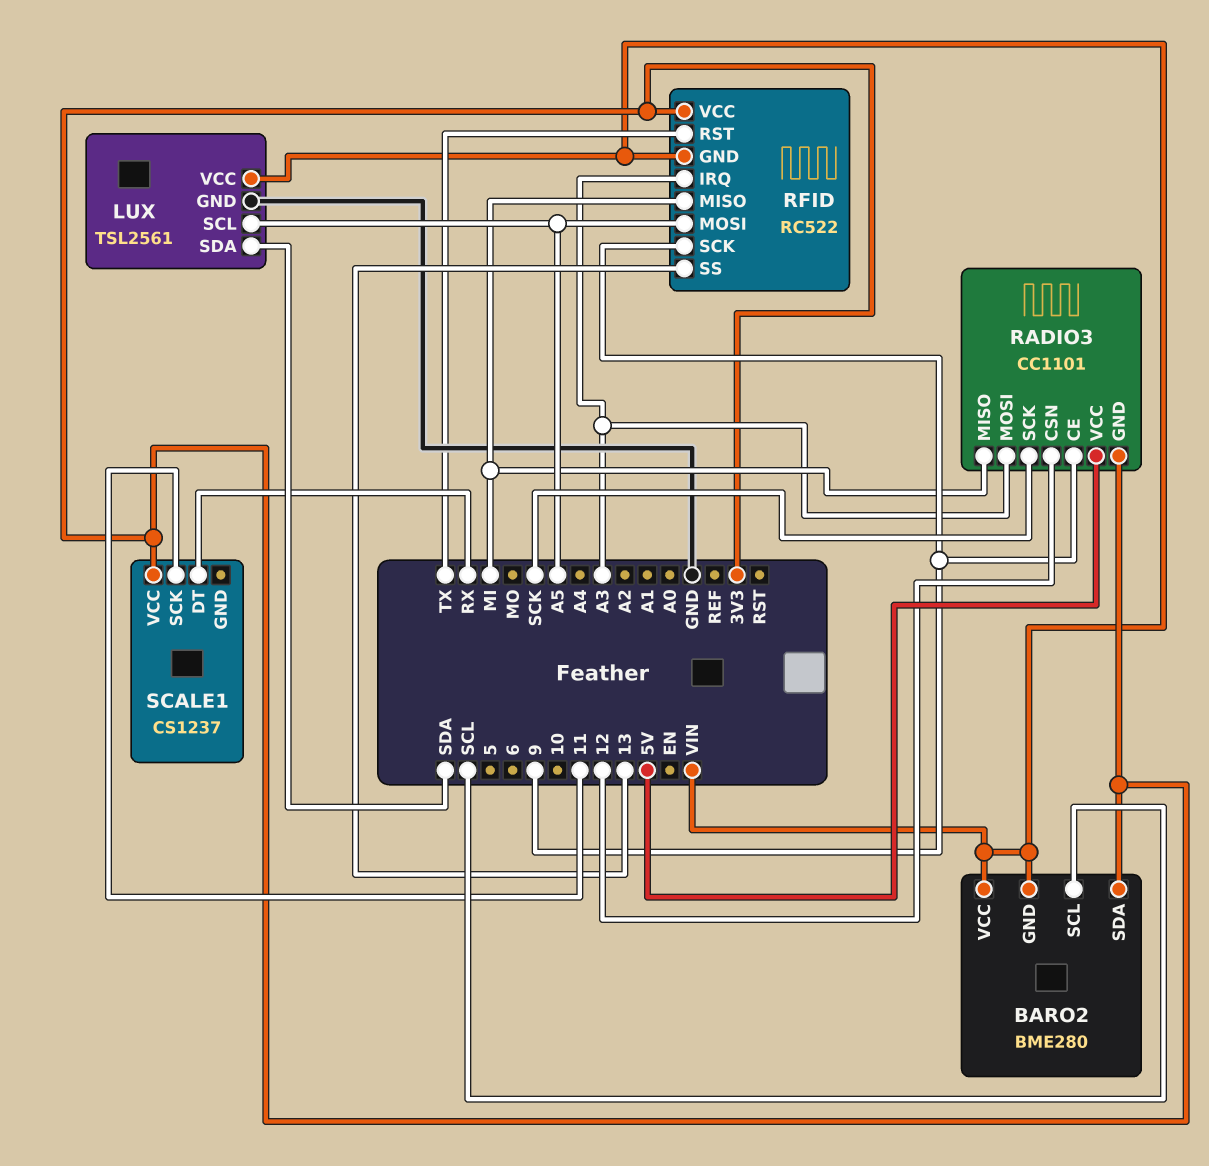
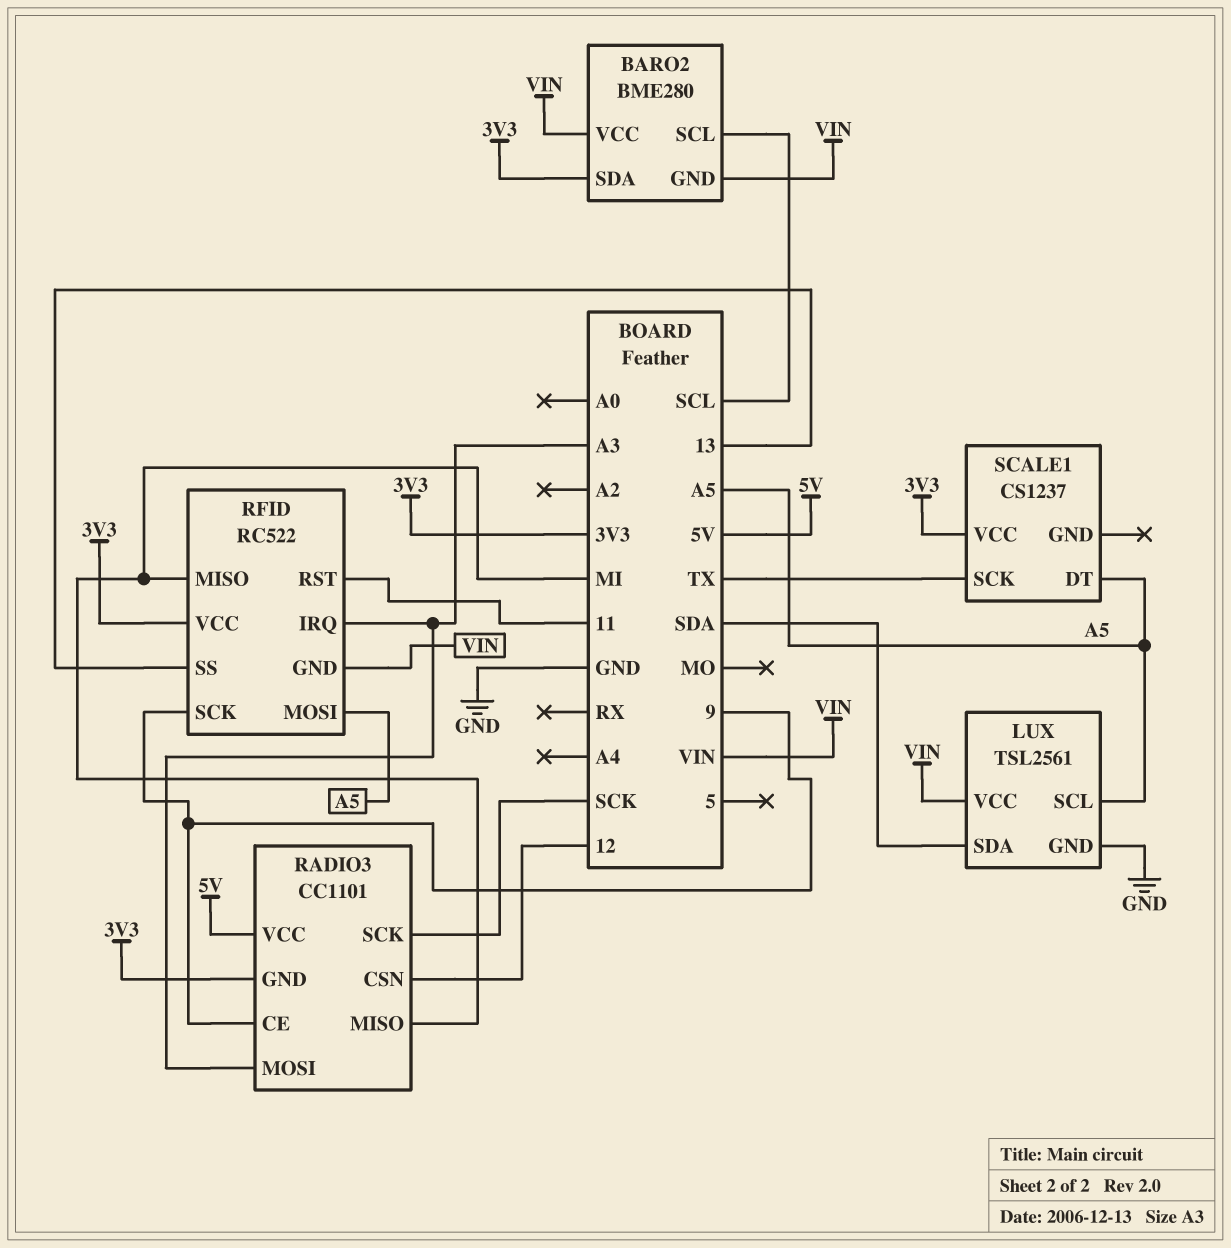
RFID pin RST: TX -> 11
SCALE1 pin DT: RX -> A5
SCALE1 pin SCK: 11 -> TX

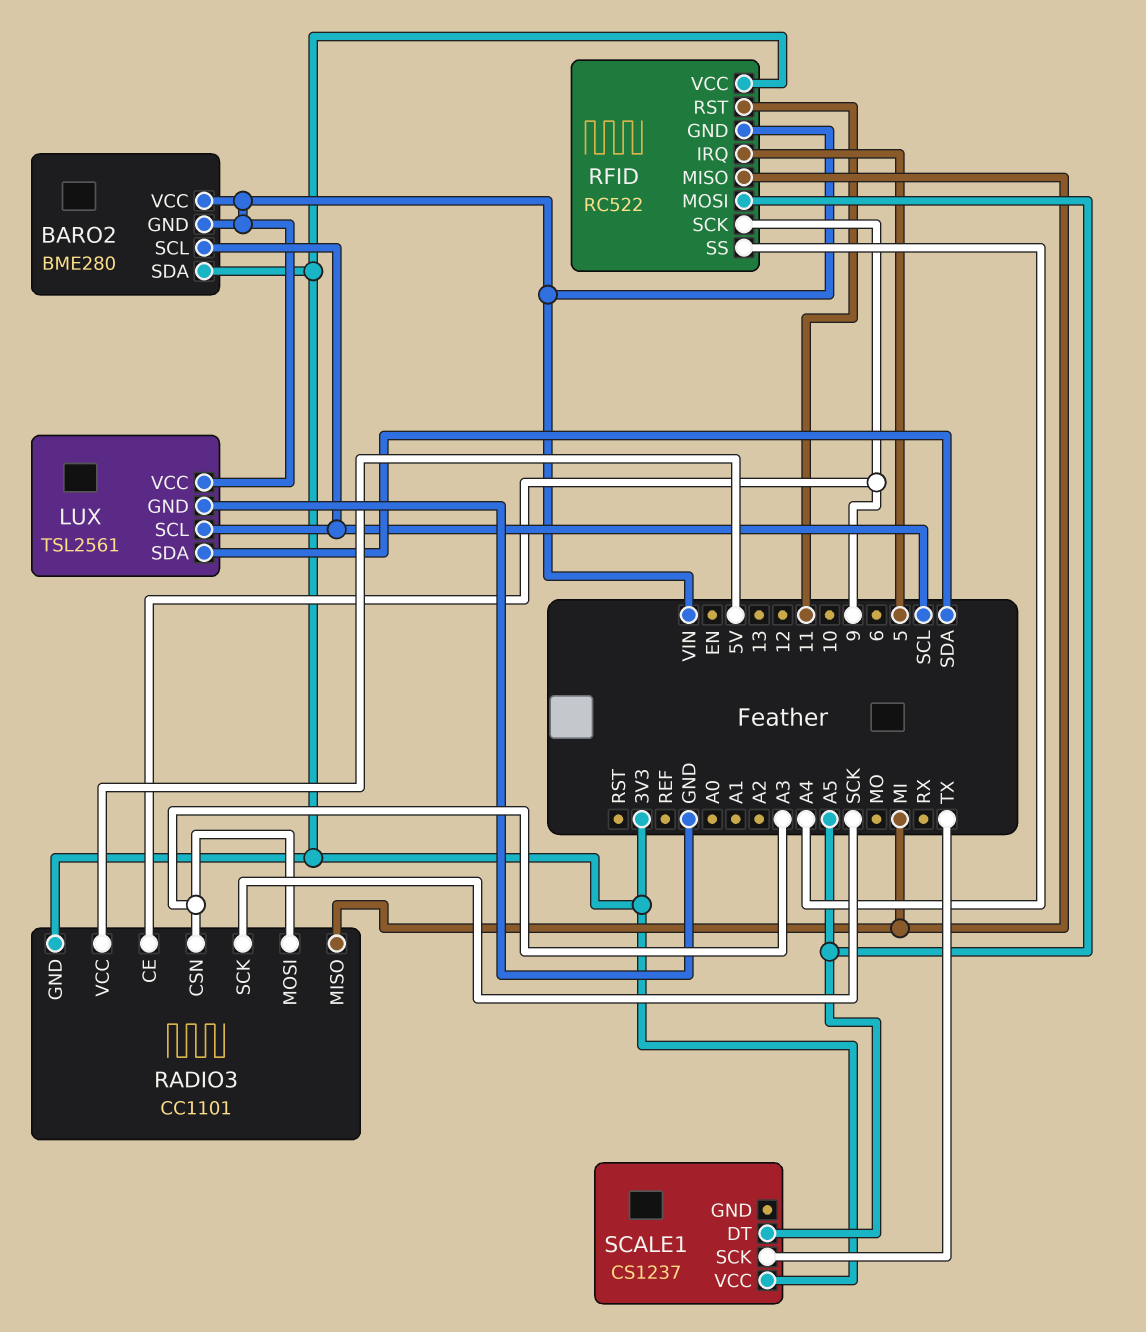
LUX pin SCL: A5 -> SCL
RADIO3 pin CSN: 12 -> A3
RFID pin IRQ: A3 -> 5
RFID pin SS: 13 -> A4

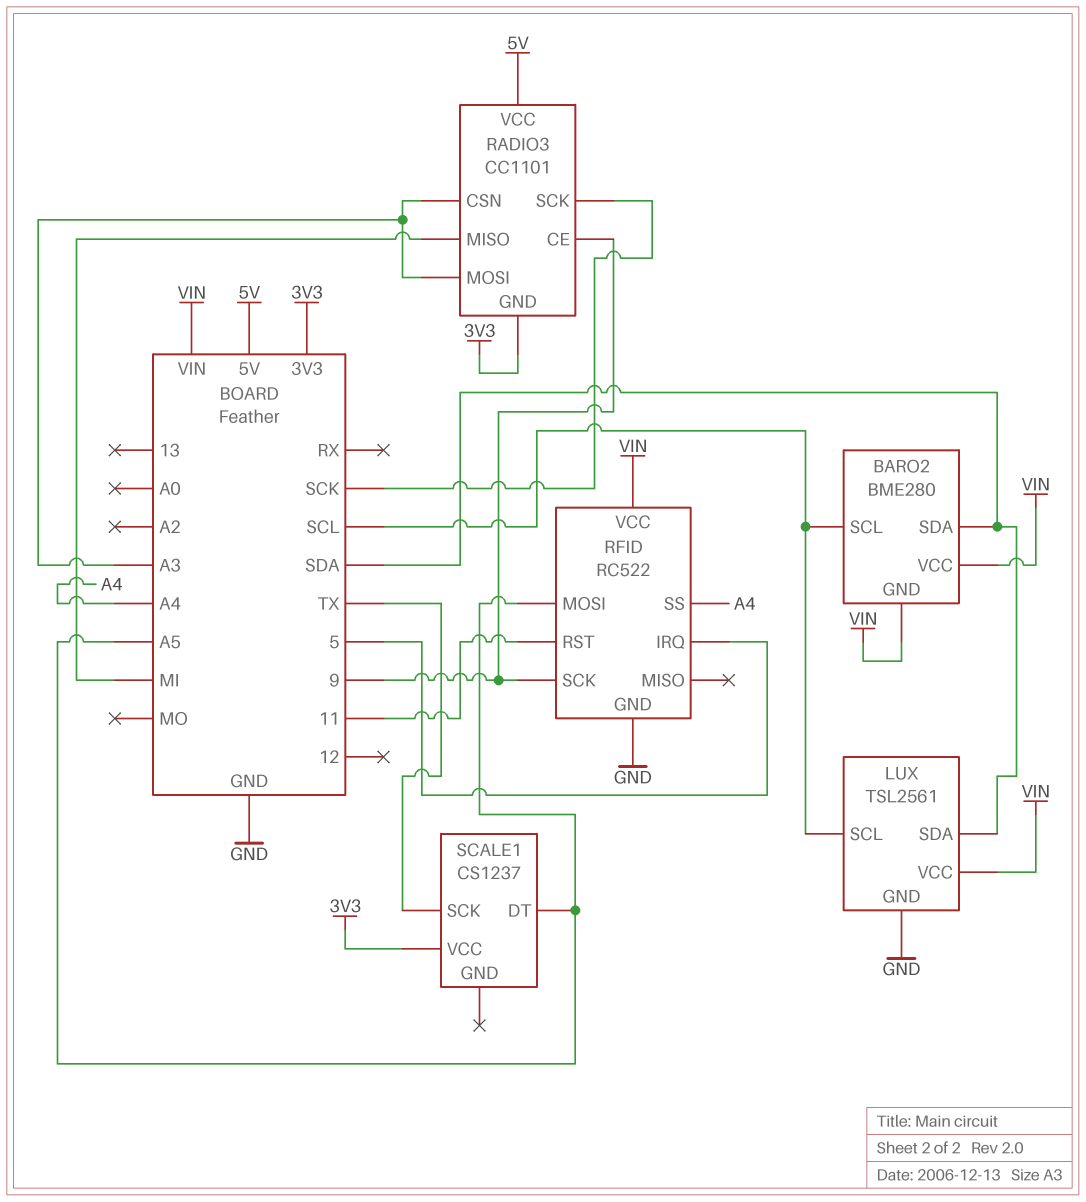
BARO2 pin SDA: 3V3 -> SDA
RFID pin GND: VIN -> GND
RFID pin MISO: MI -> none
RFID pin VCC: 3V3 -> VIN

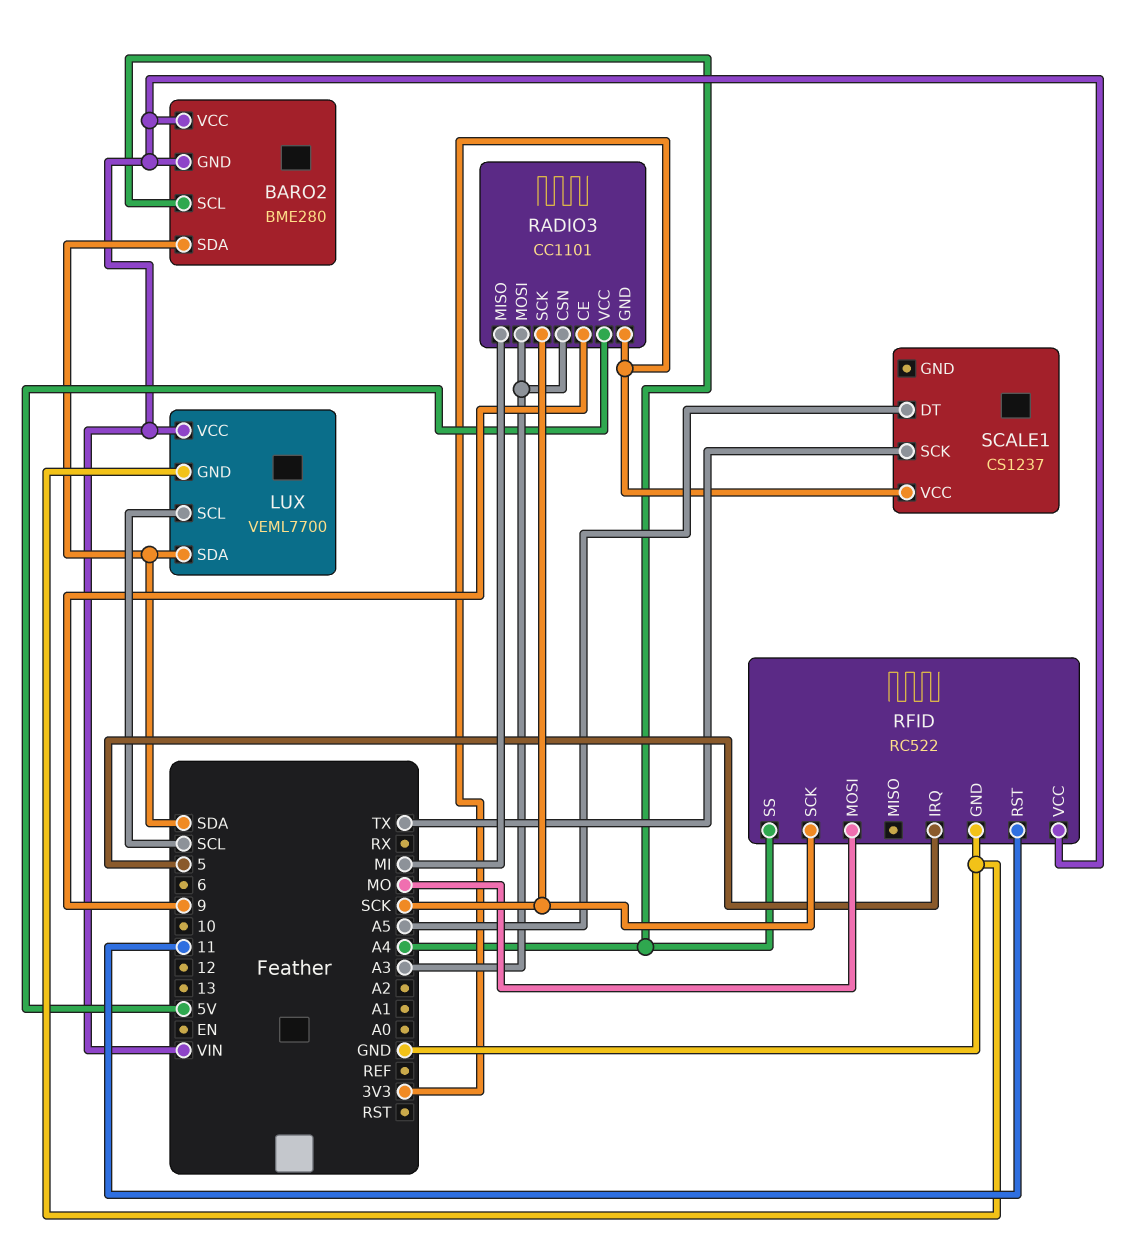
BARO2 pin SCL: SCL -> A4
LUX: TSL2561 -> VEML7700
RFID pin MOSI: A5 -> MO
RFID pin SCK: 9 -> SCK

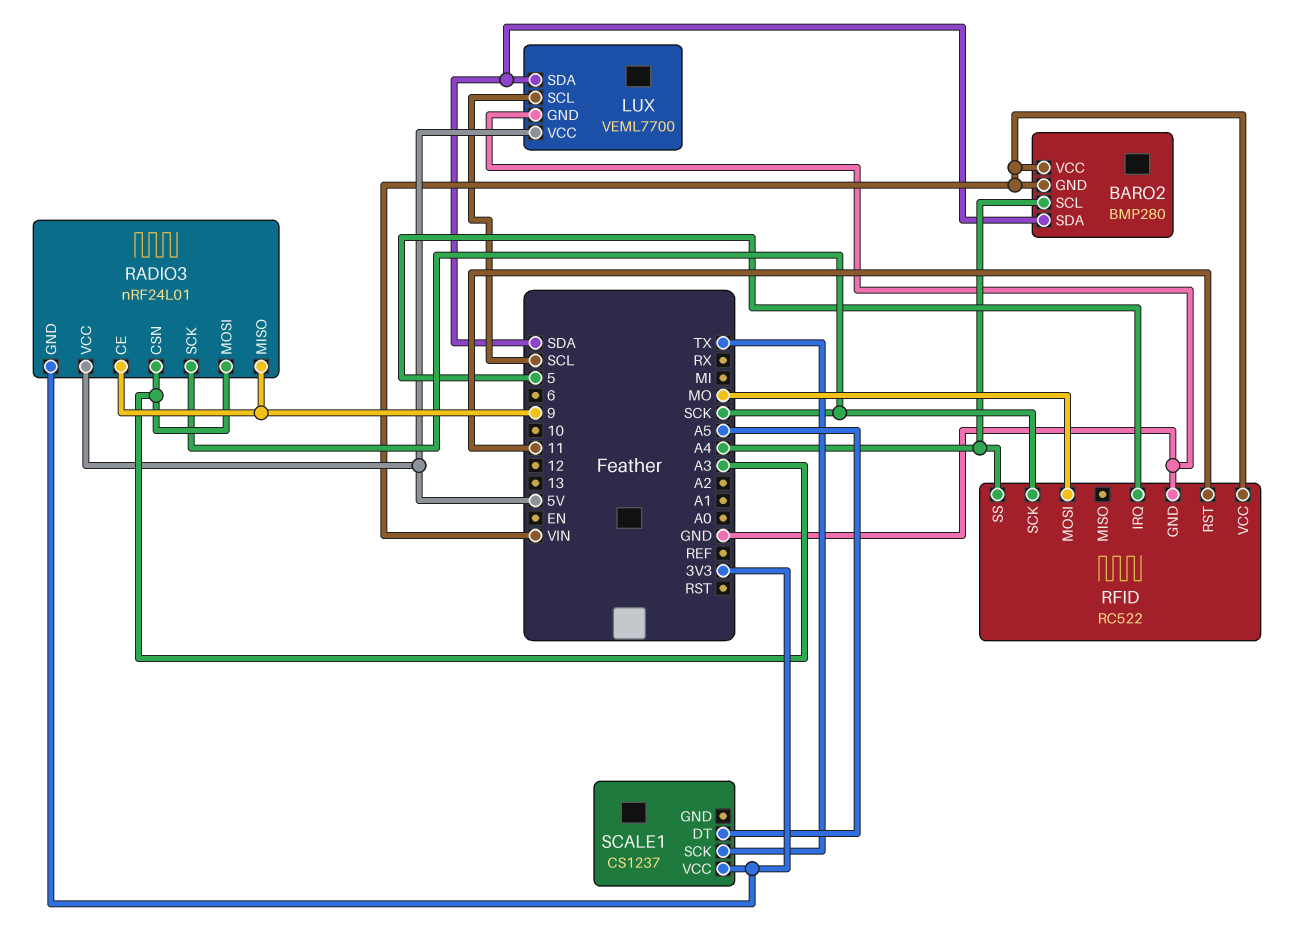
BARO2: BME280 -> BMP280
LUX pin VCC: VIN -> 5V
RADIO3: CC1101 -> nRF24L01
RADIO3 pin MISO: MI -> 9

